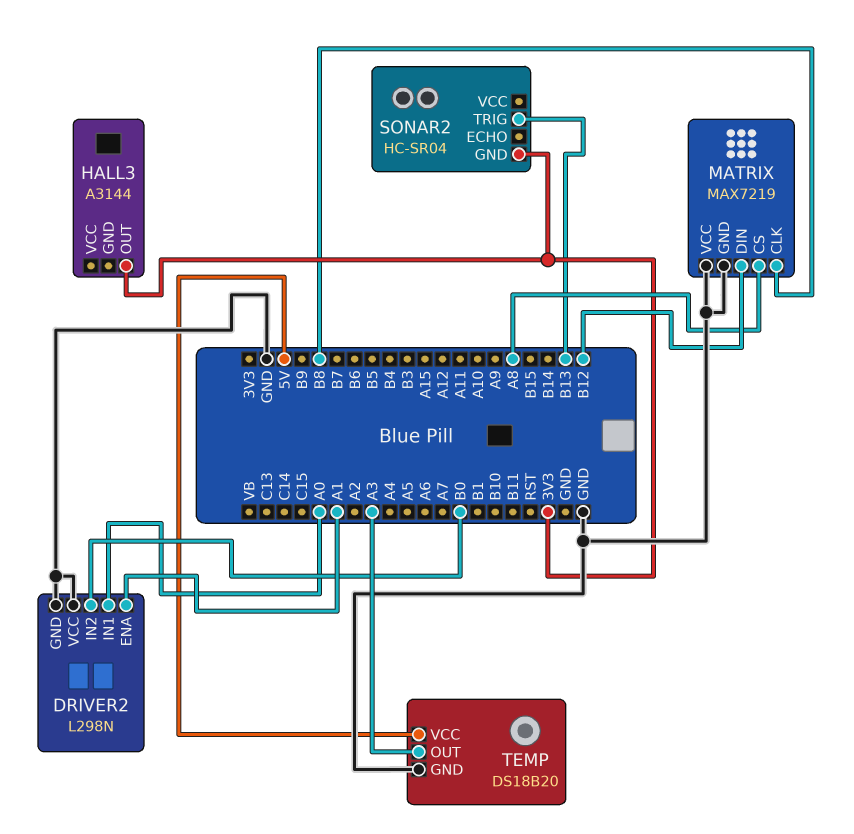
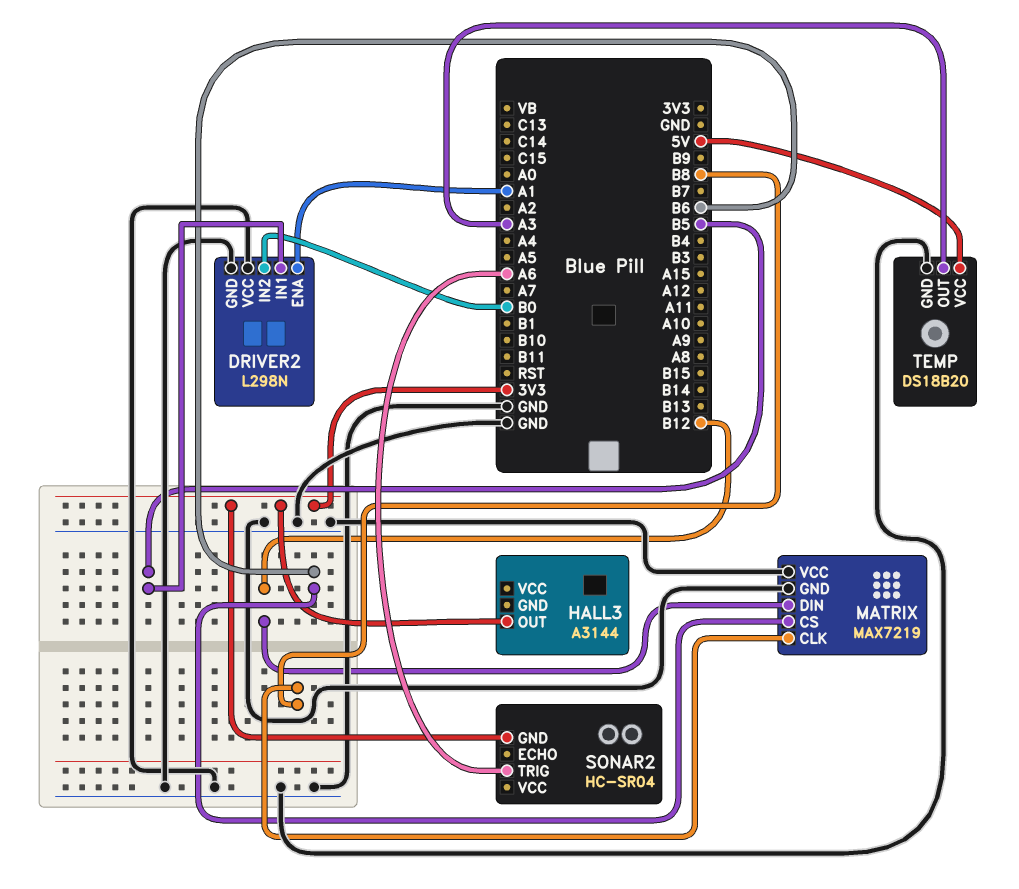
DRIVER2 pin IN1: A0 -> B5
MATRIX pin CS: A8 -> B6
SONAR2 pin TRIG: B13 -> A6

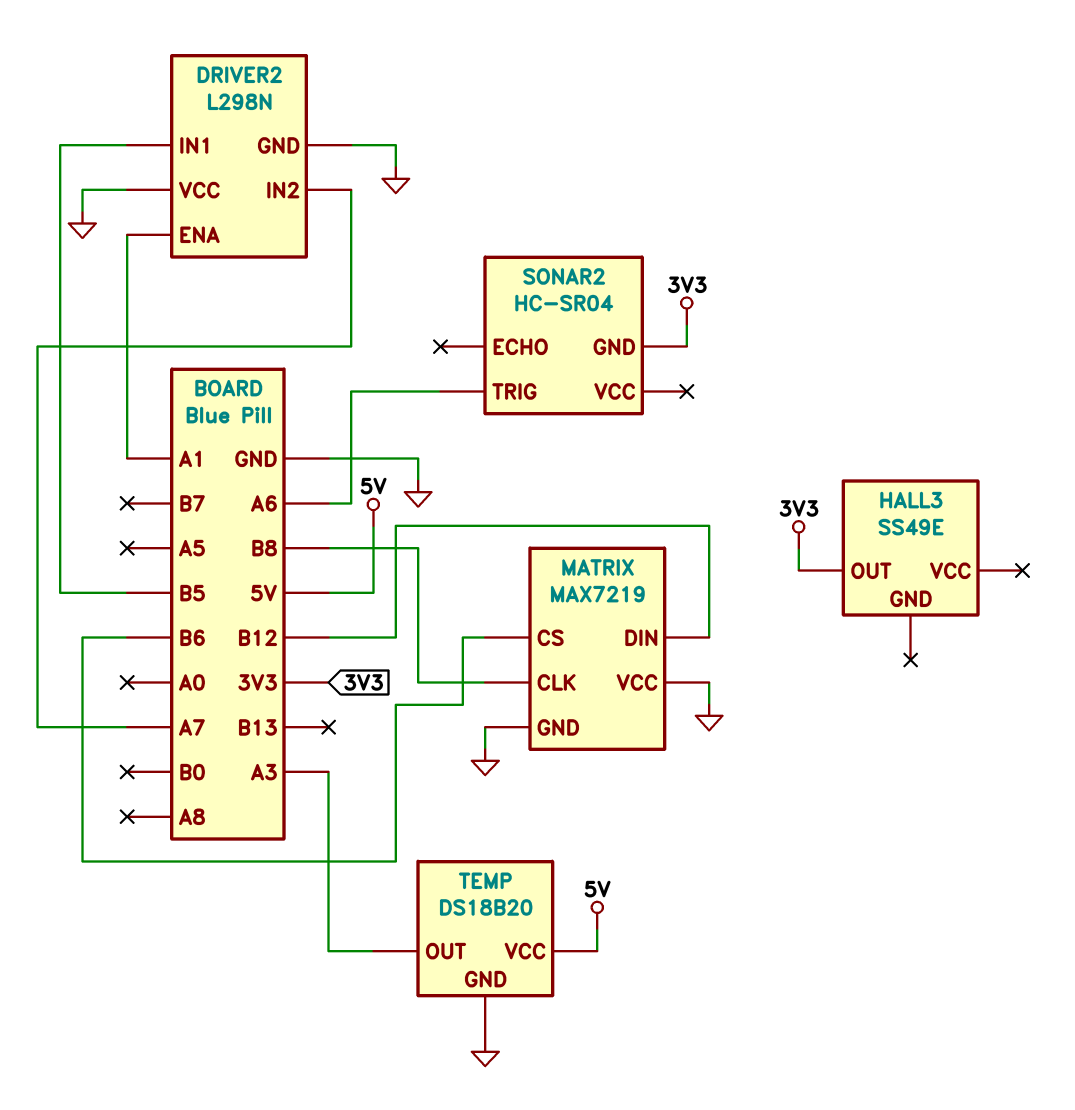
DRIVER2 pin IN2: B0 -> A7
HALL3: A3144 -> SS49E

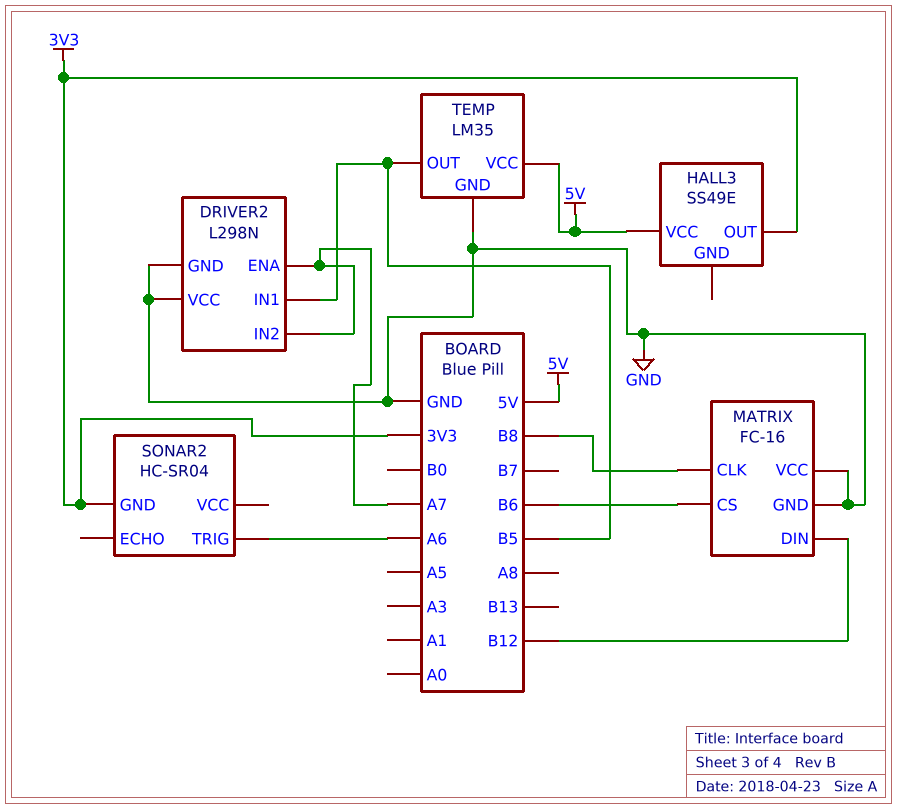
DRIVER2 pin ENA: A1 -> A7
HALL3 pin VCC: none -> 5V
MATRIX: MAX7219 -> FC-16
TEMP: DS18B20 -> LM35
TEMP pin OUT: A3 -> B5

